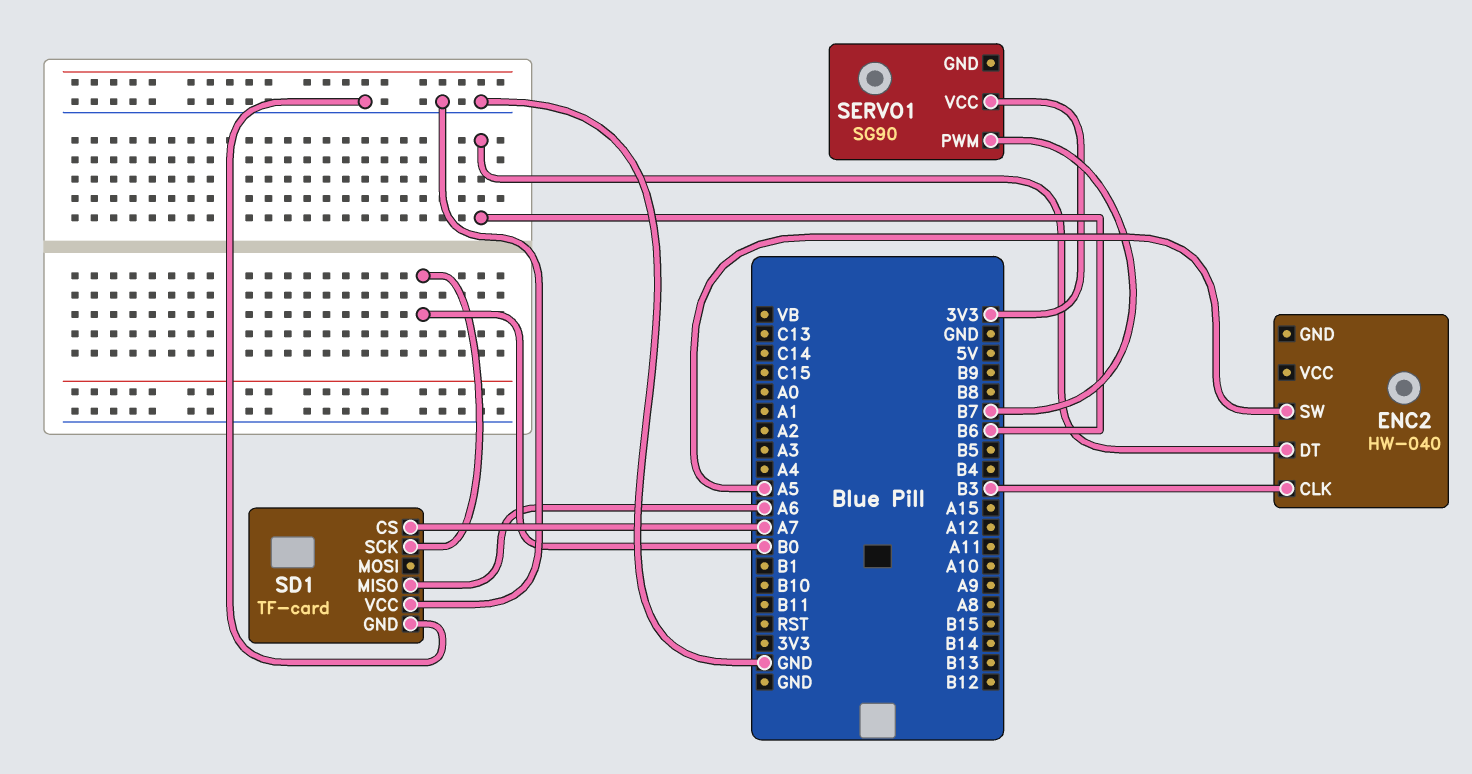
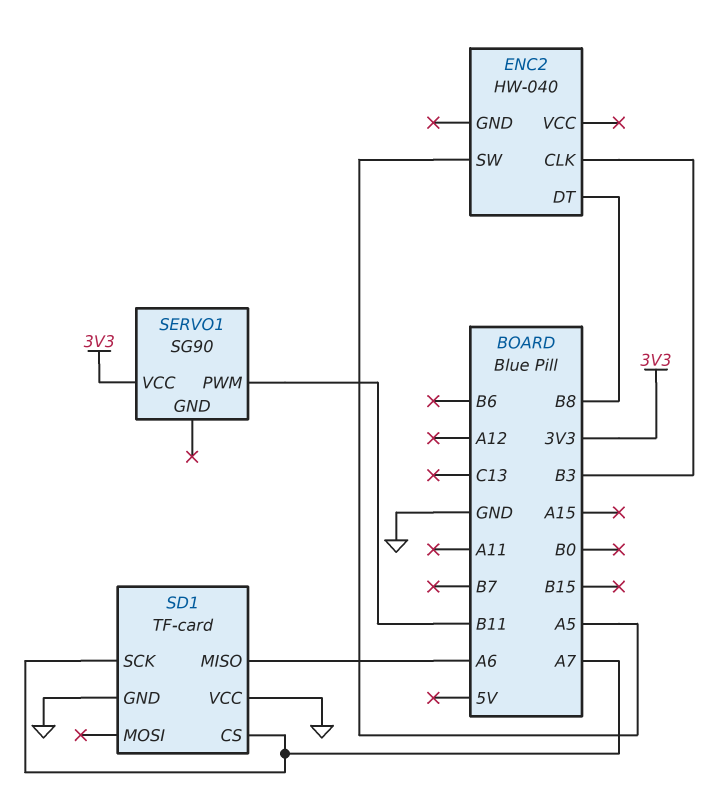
ENC2 pin DT: B6 -> B8
SD1 pin SCK: B0 -> A7
SERVO1 pin PWM: B7 -> B11

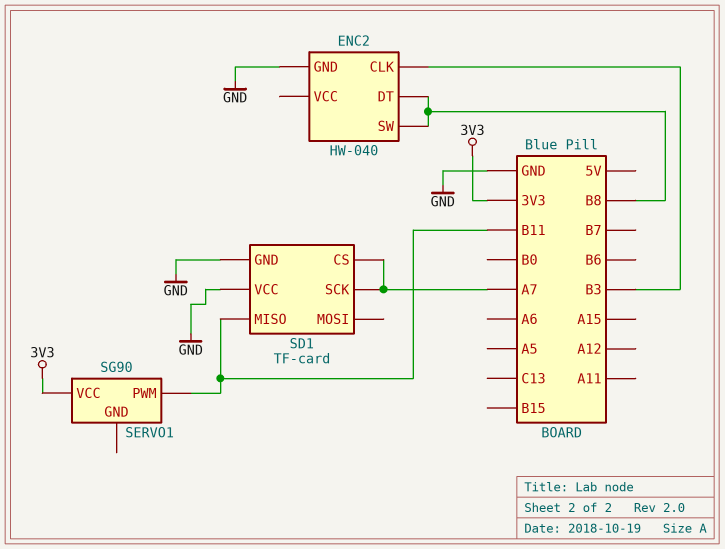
ENC2 pin GND: none -> GND
ENC2 pin SW: A5 -> B8
SD1 pin MISO: A6 -> B11

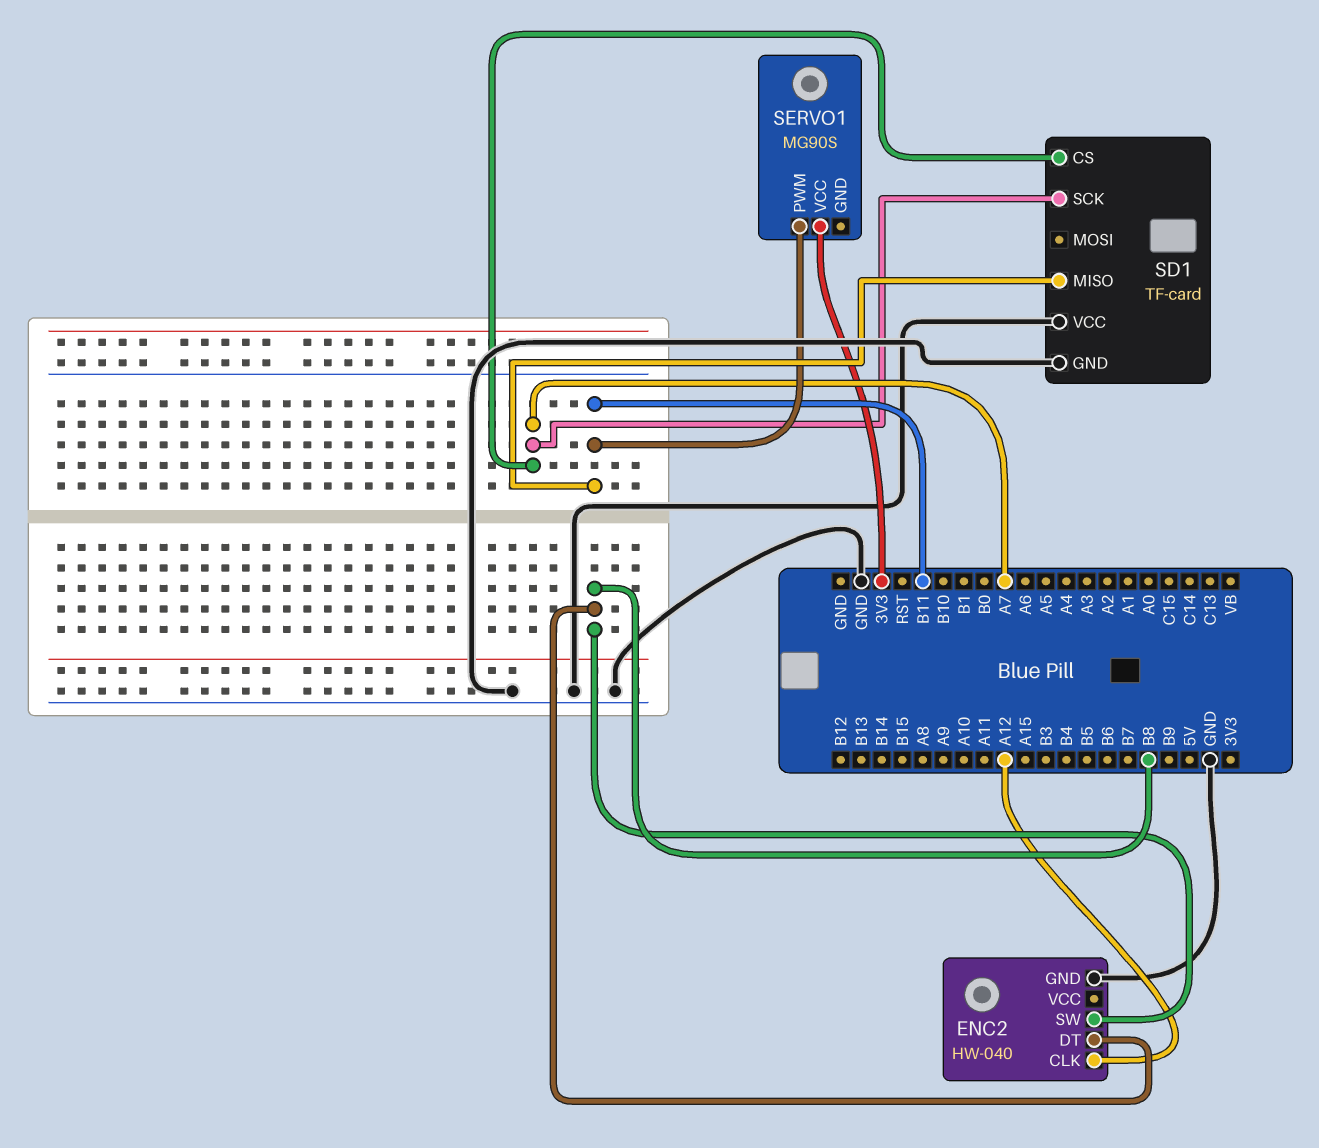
ENC2 pin CLK: B3 -> A12
SERVO1: SG90 -> MG90S

